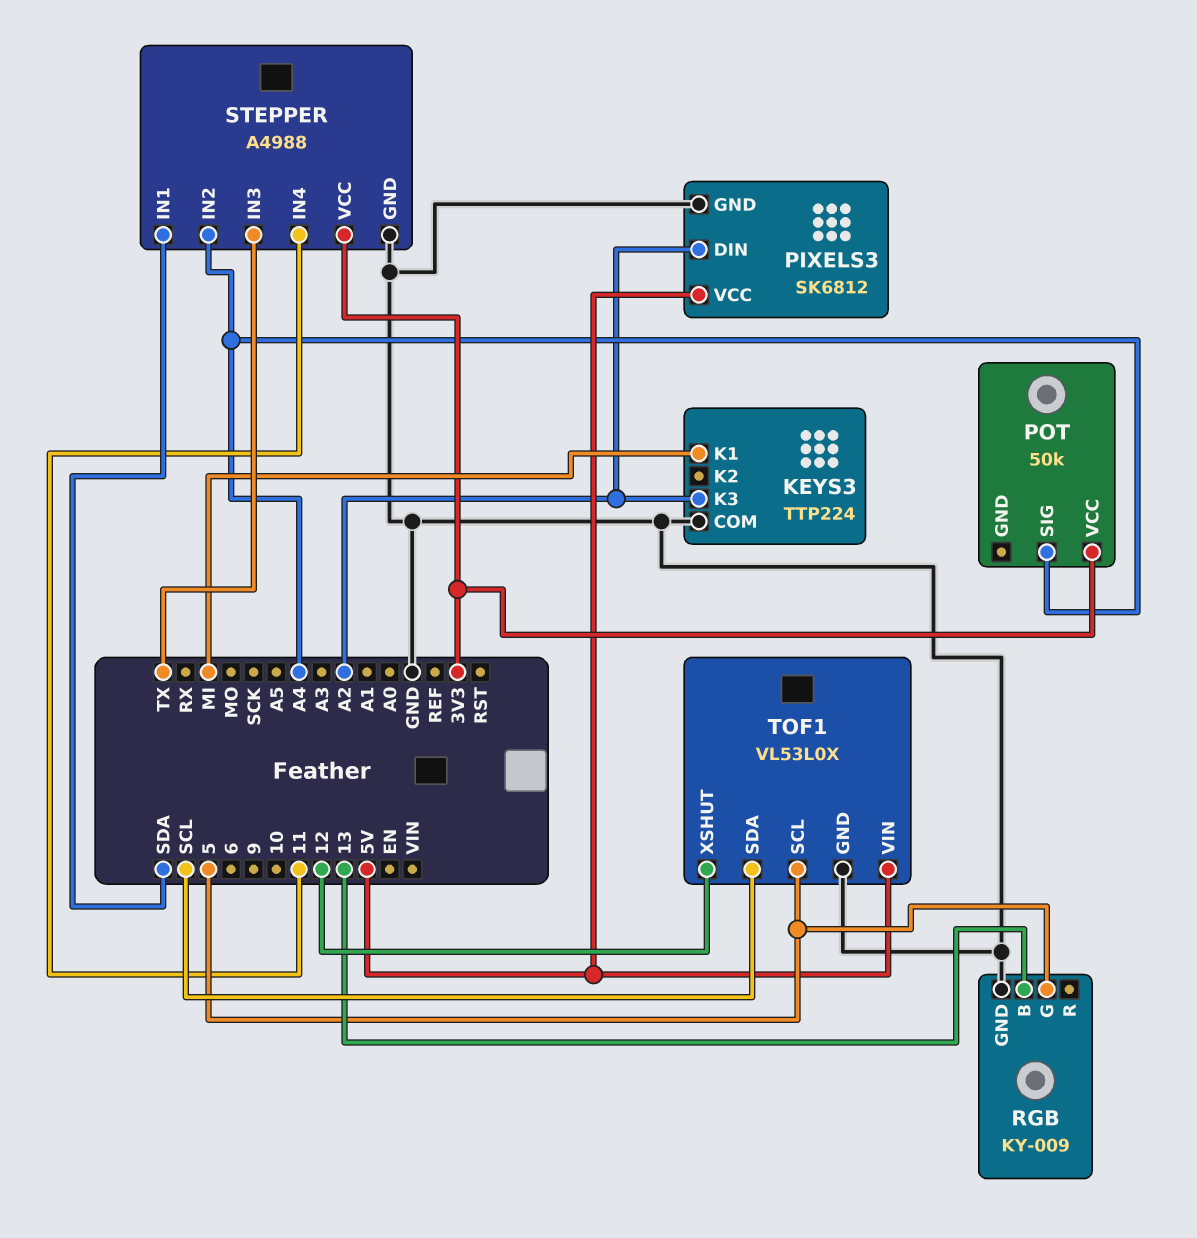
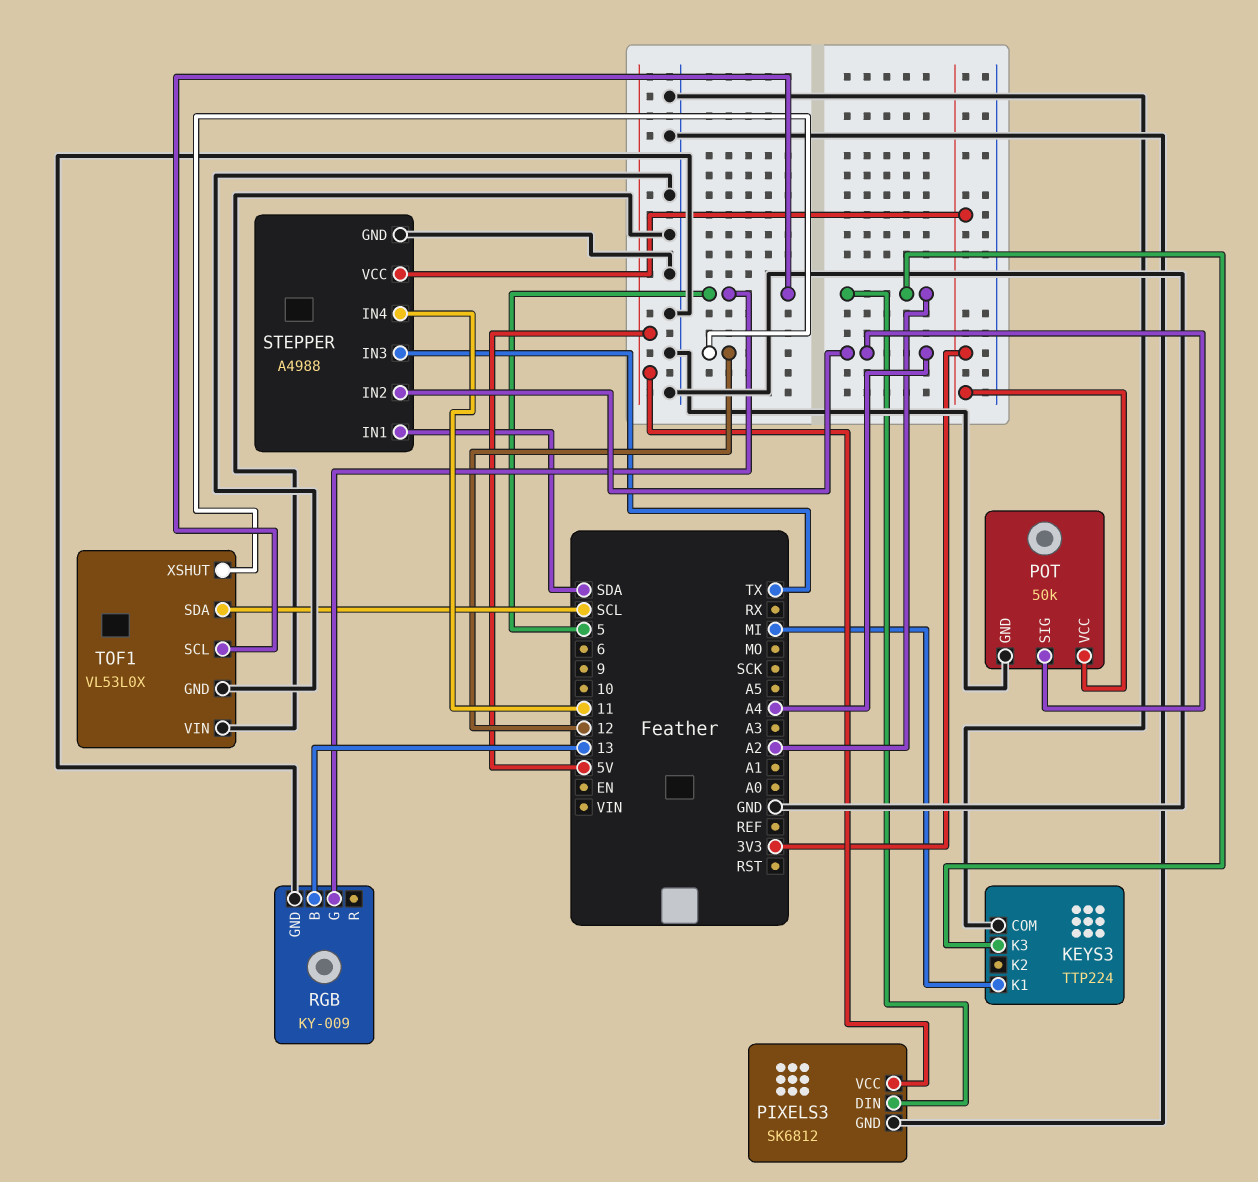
POT pin GND: none -> GND
TOF1 pin VIN: 5V -> GND

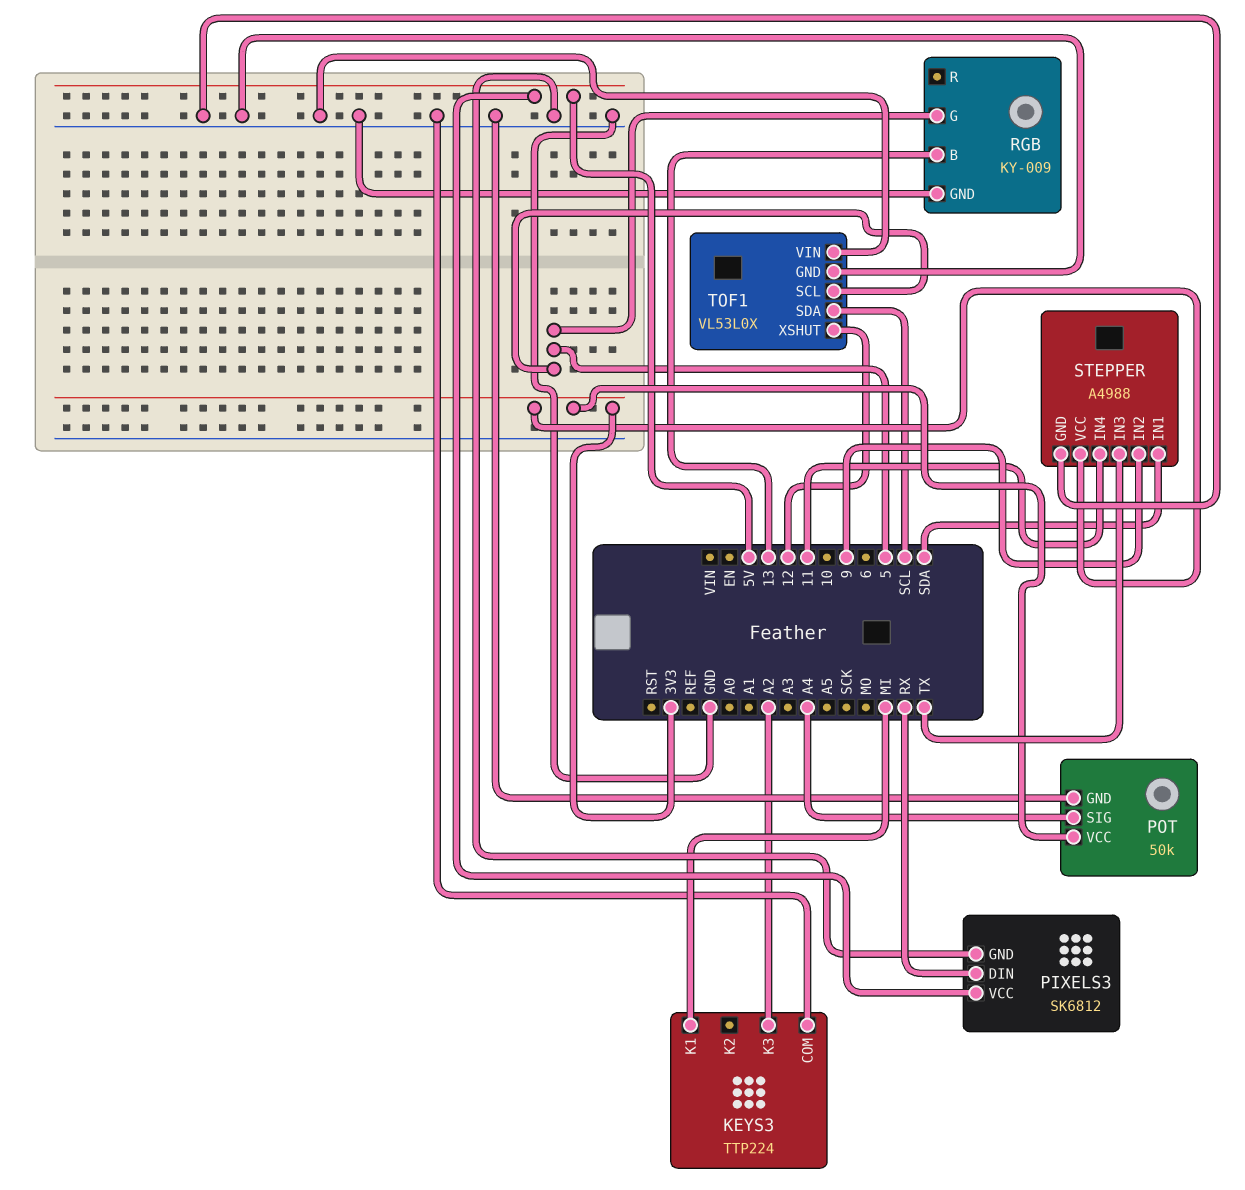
PIXELS3 pin DIN: A2 -> RX
STEPPER pin IN2: A4 -> 9

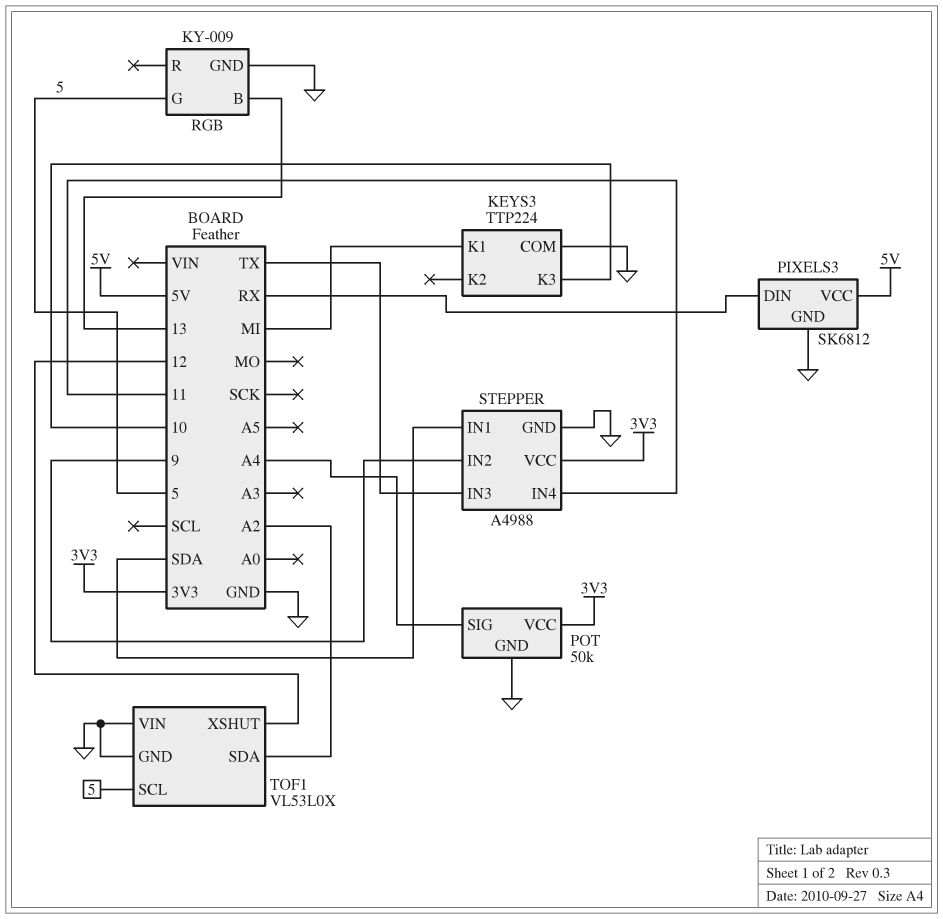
KEYS3 pin K3: A2 -> 10
TOF1 pin SDA: SCL -> A2

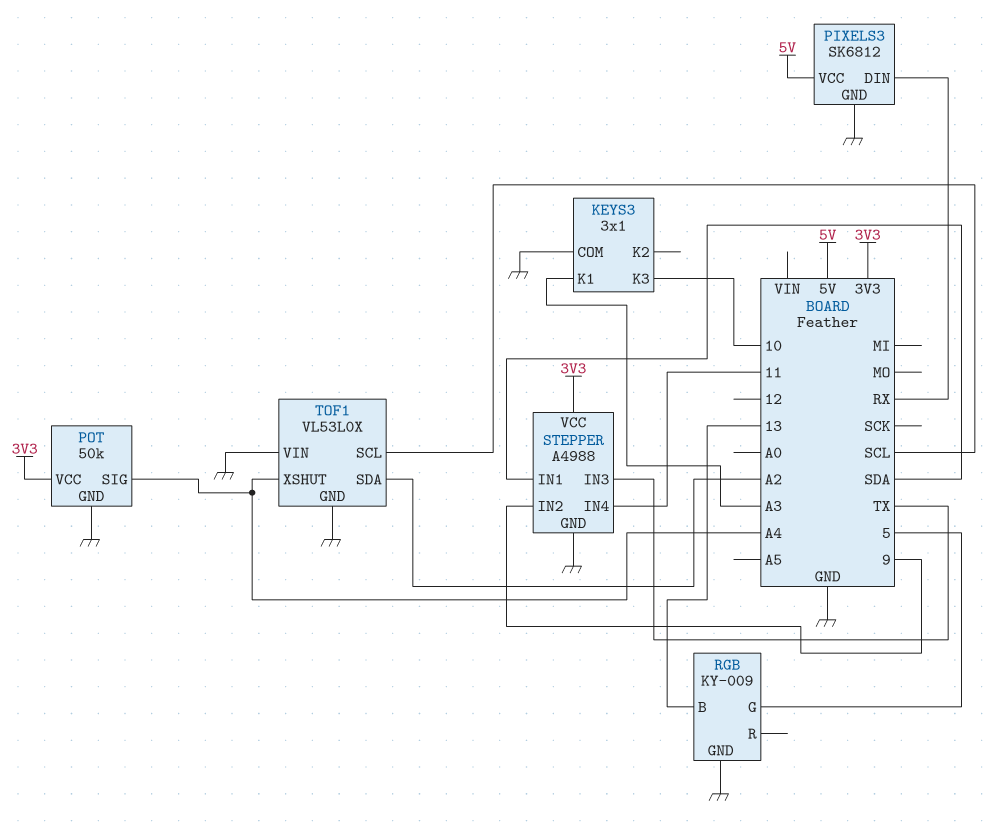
KEYS3: TTP224 -> 3x1
KEYS3 pin K1: MI -> A3
TOF1 pin SCL: 5 -> SCL
TOF1 pin XSHUT: 12 -> A4

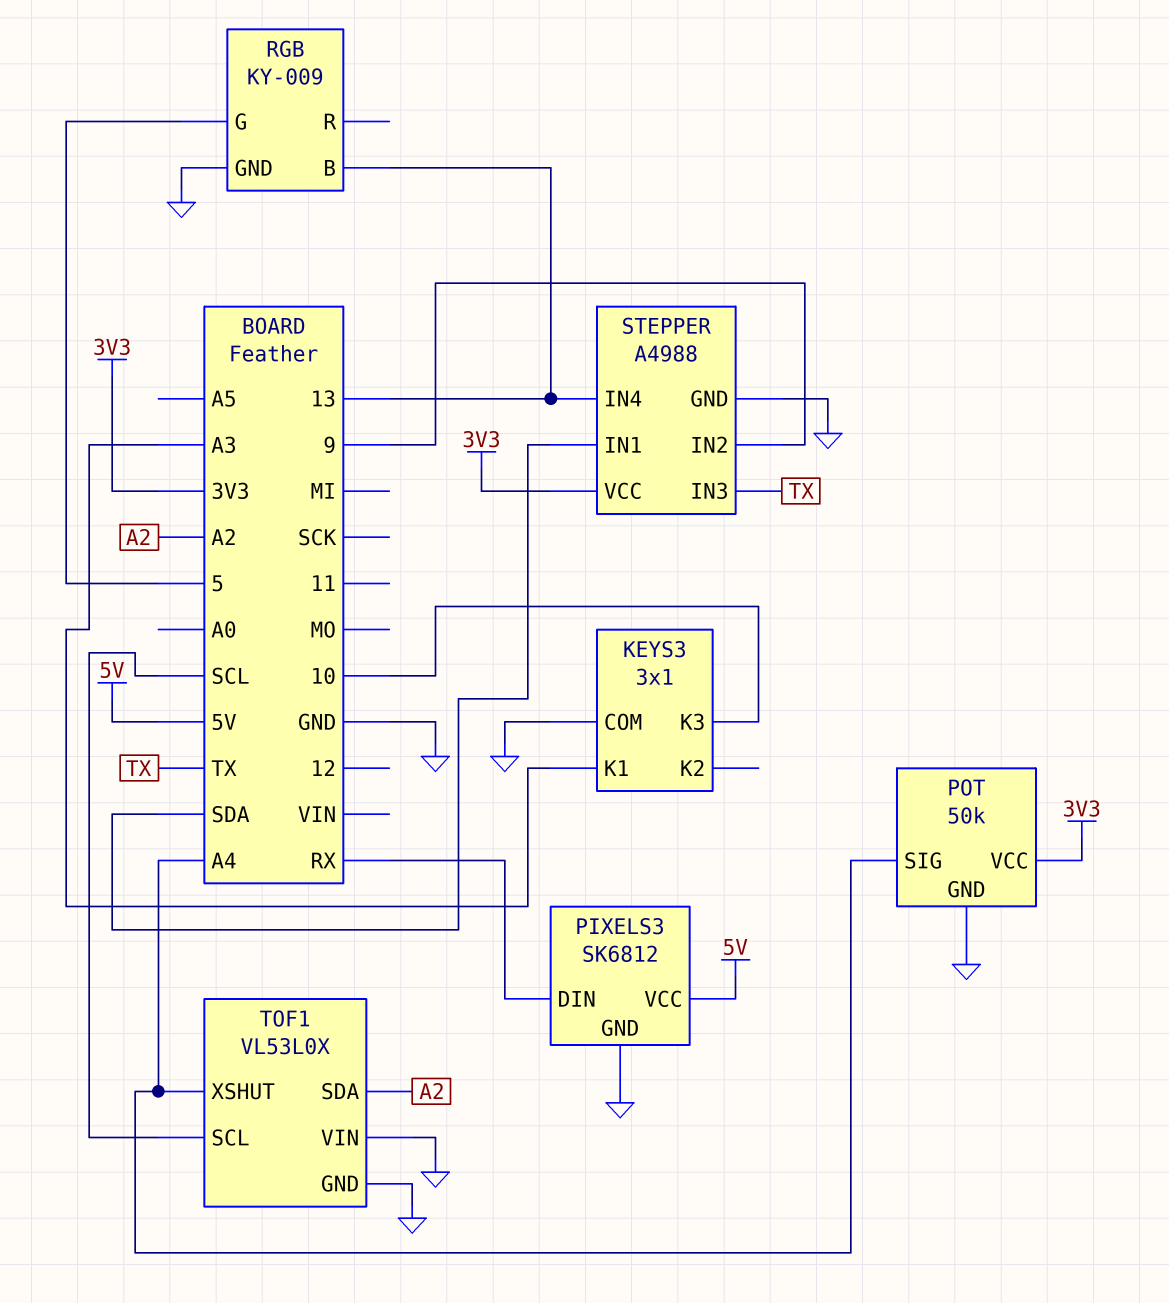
STEPPER pin IN4: 11 -> 13

